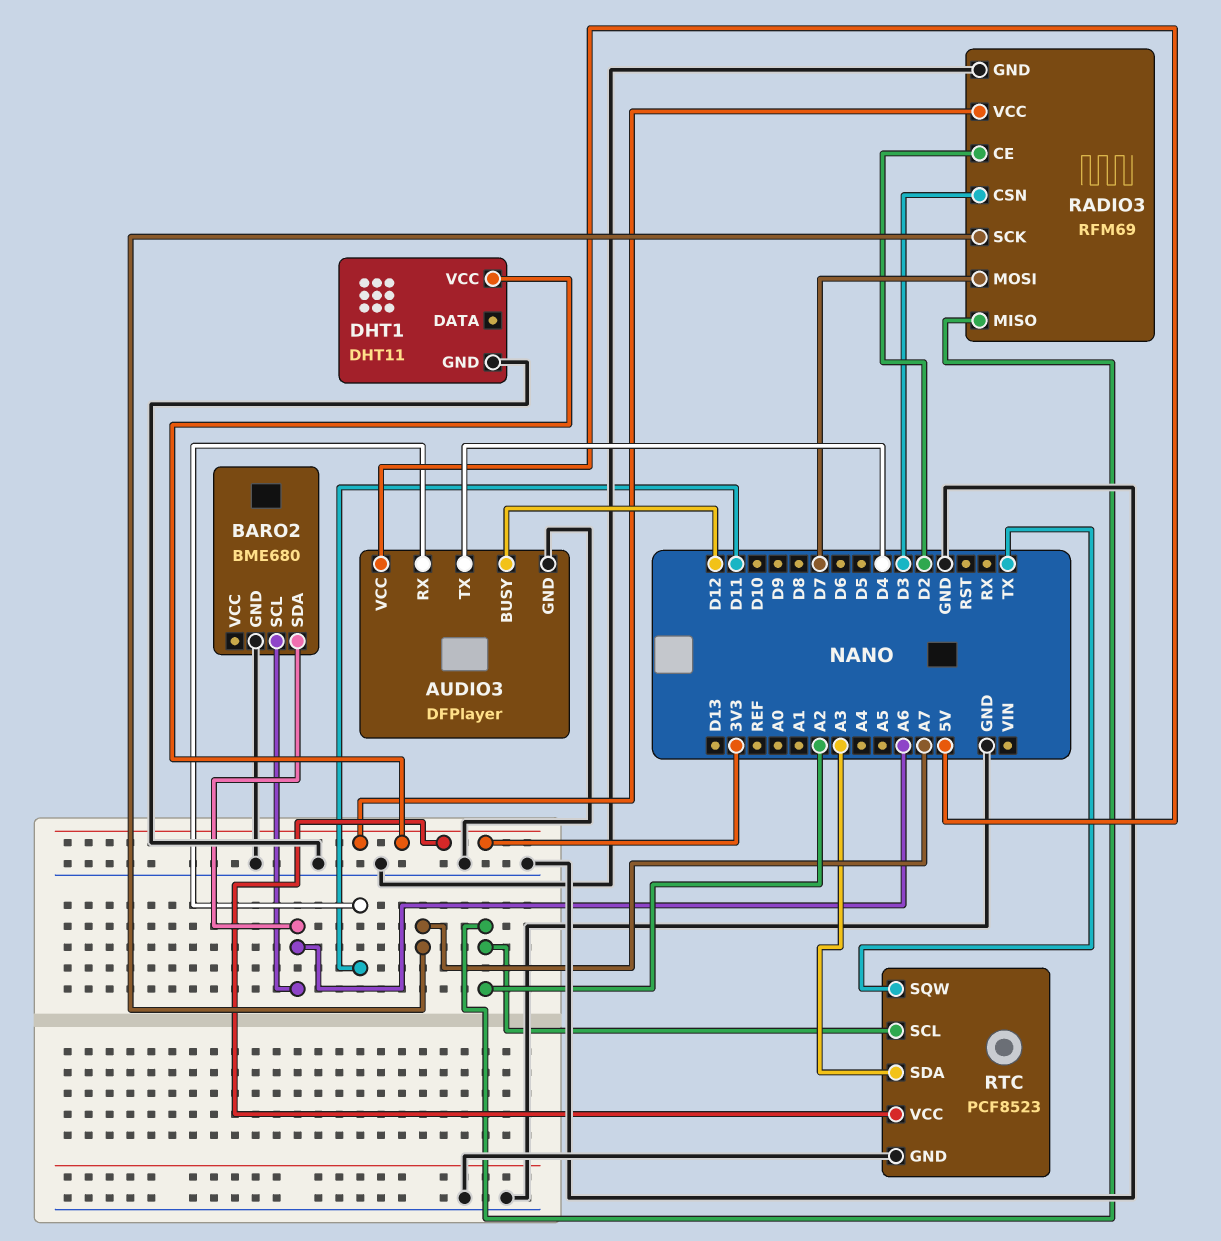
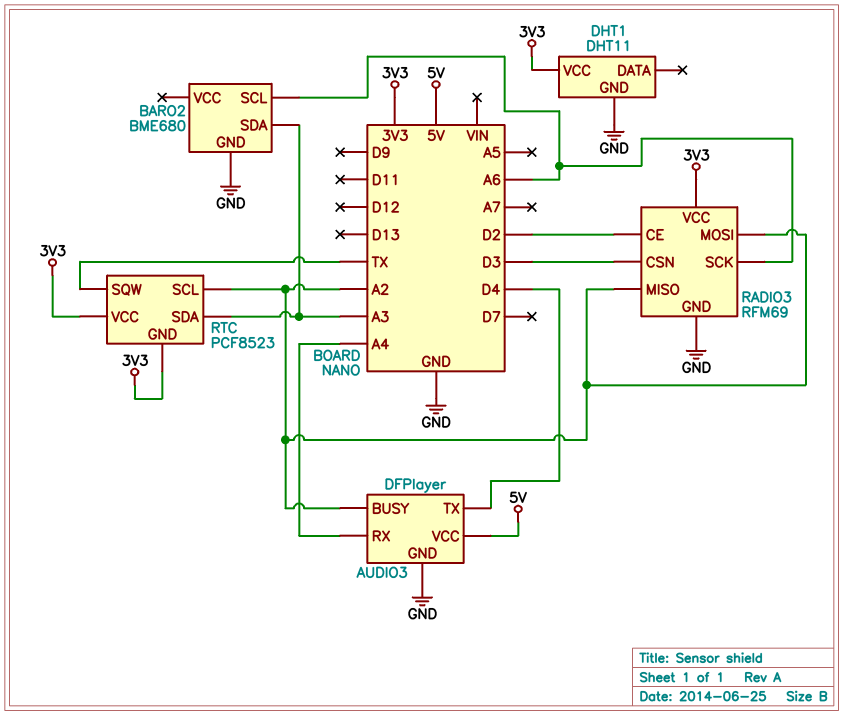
AUDIO3 pin BUSY: D12 -> A2
AUDIO3 pin RX: D11 -> A4
BARO2 pin SDA: A6 -> A3
RADIO3 pin MOSI: D7 -> A2
RADIO3 pin SCK: A7 -> A6
RTC pin GND: GND -> 3V3

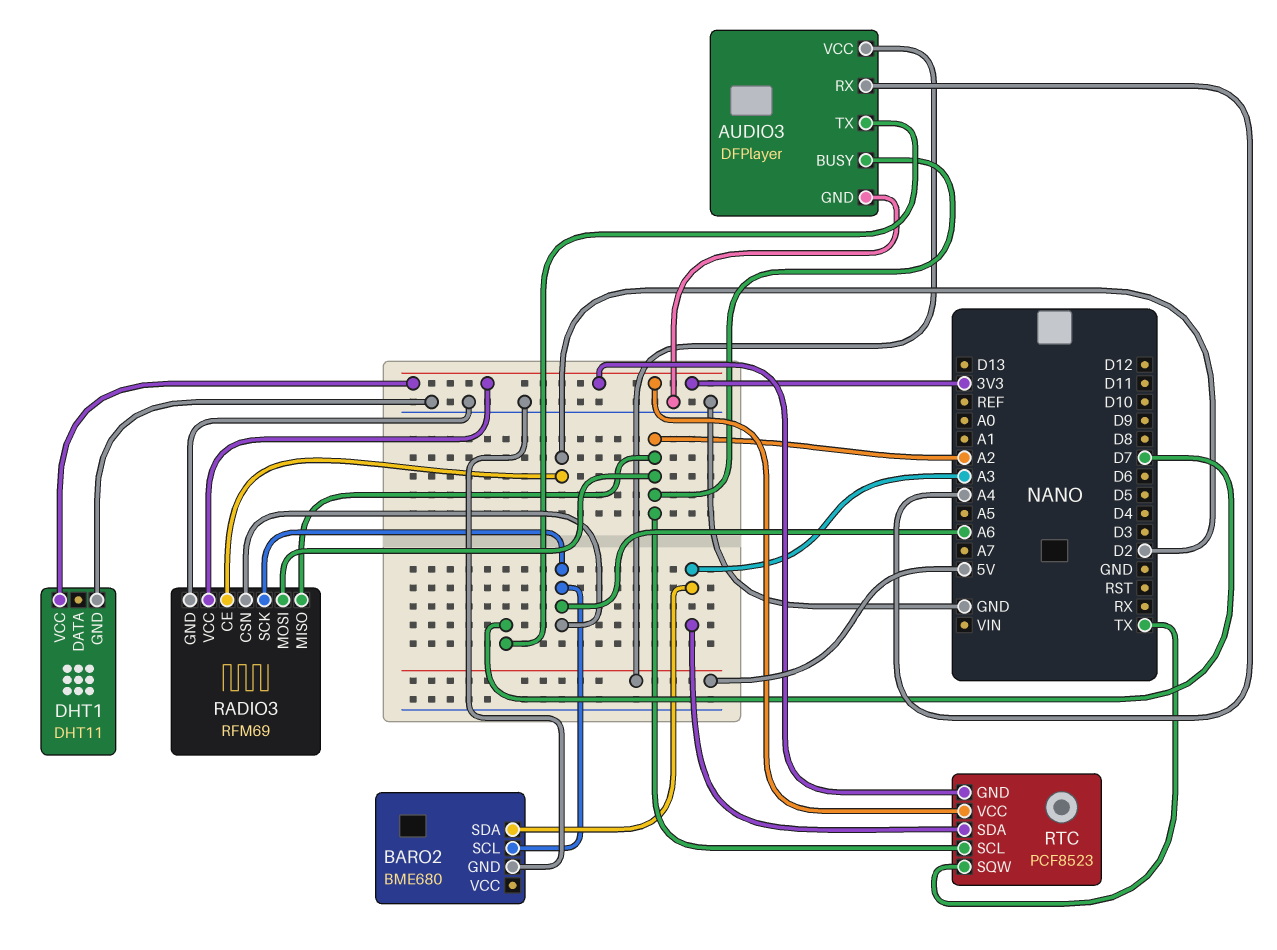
AUDIO3 pin TX: D4 -> D7
RADIO3 pin CSN: D3 -> A6

